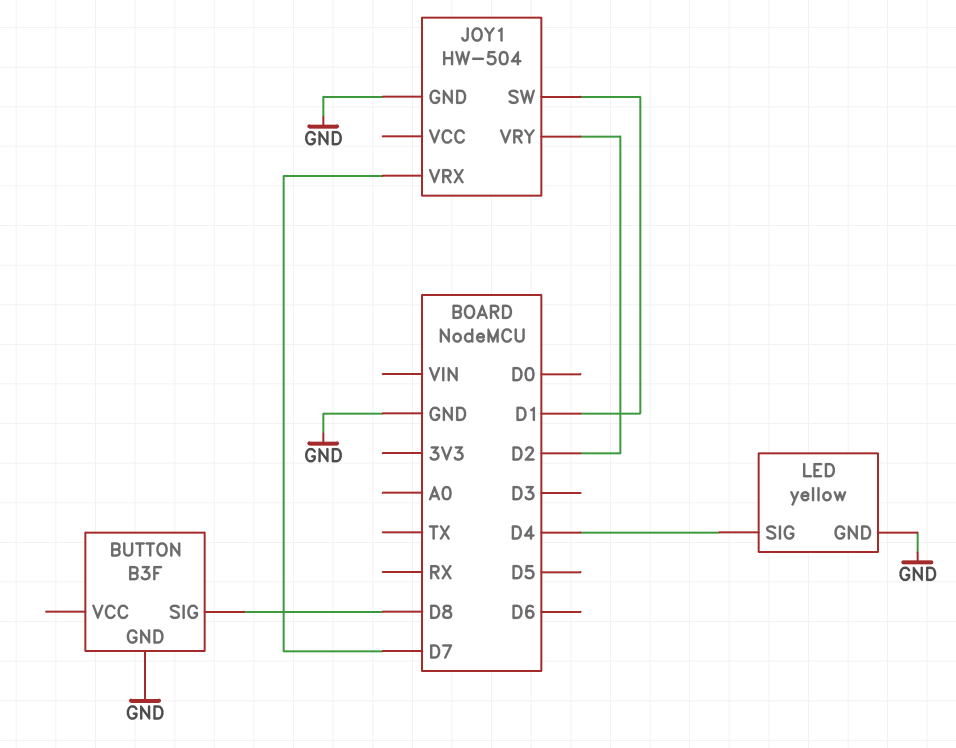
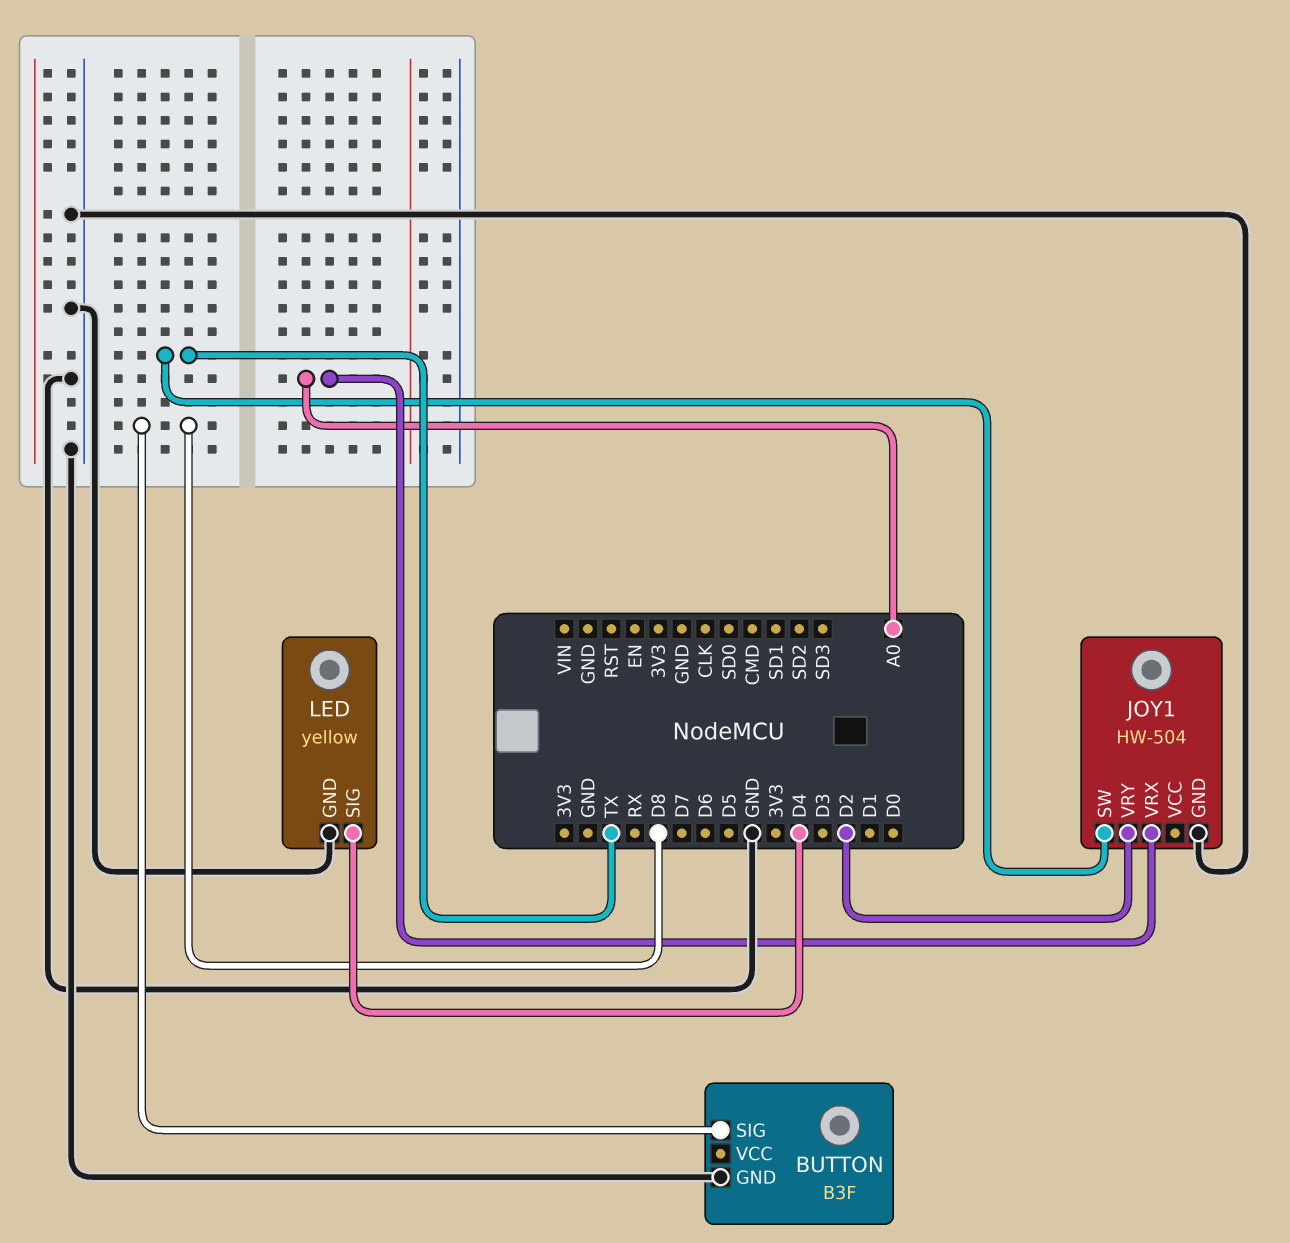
JOY1 pin SW: D1 -> TX
JOY1 pin VRX: D7 -> A0

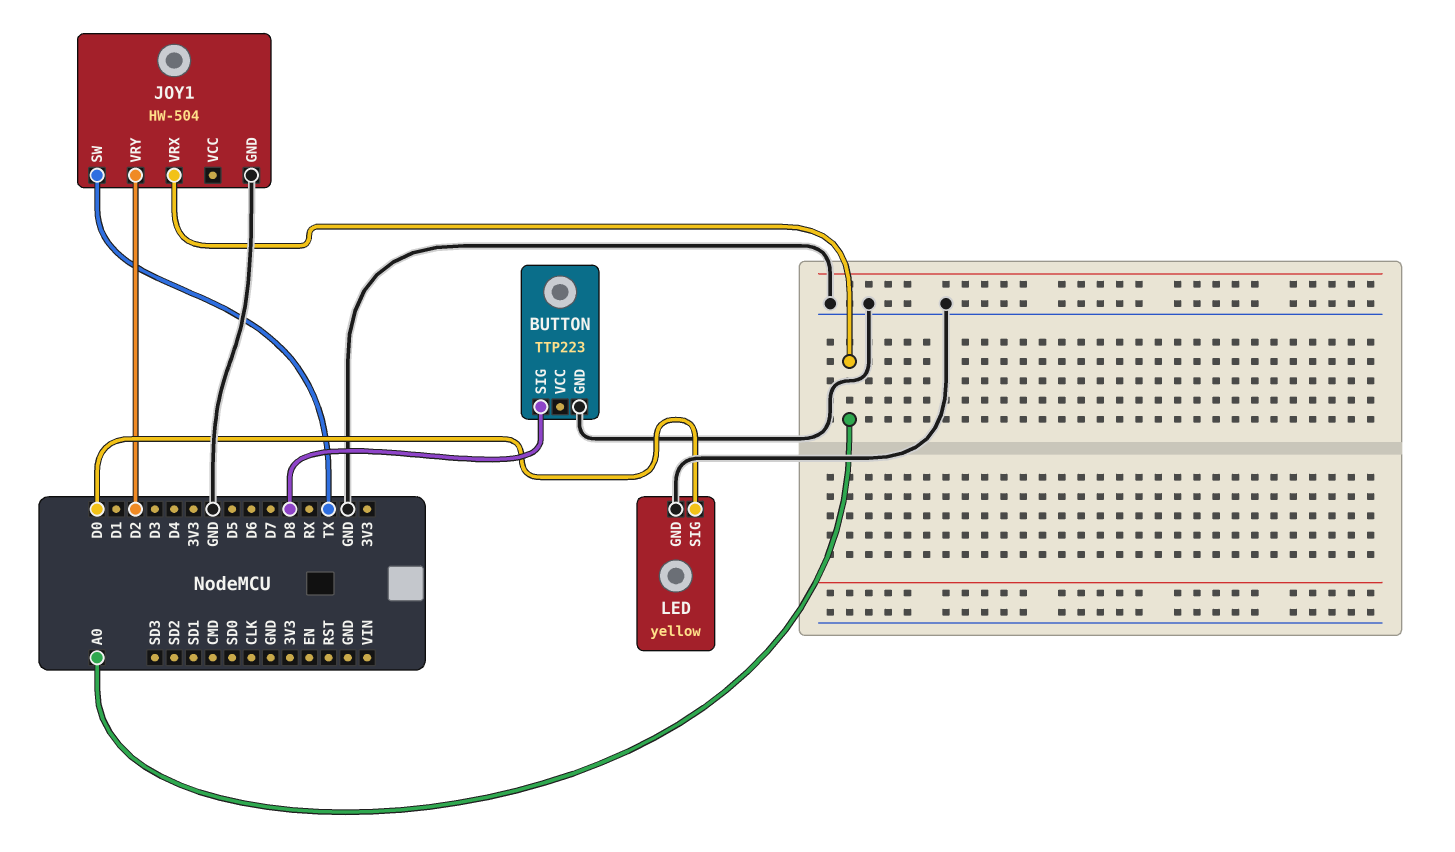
BUTTON: B3F -> TTP223
LED pin SIG: D4 -> D0

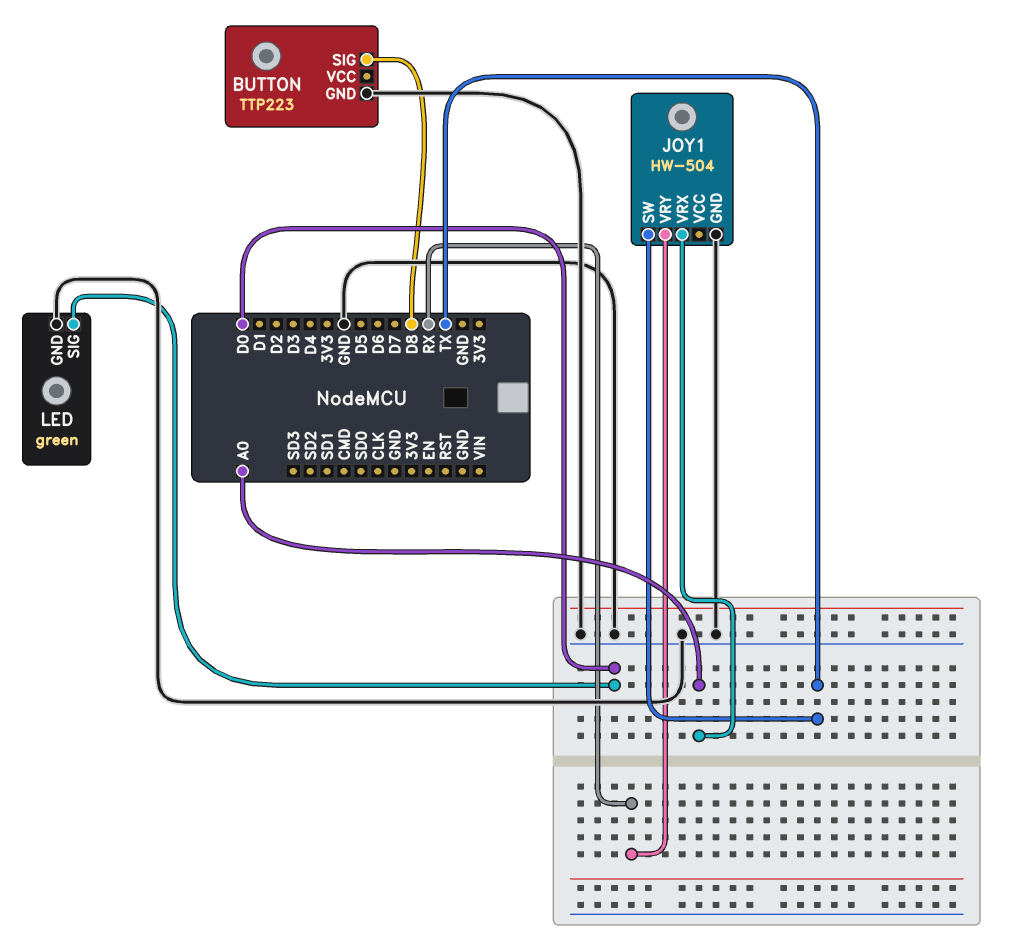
JOY1 pin VRY: D2 -> RX
LED: yellow -> green

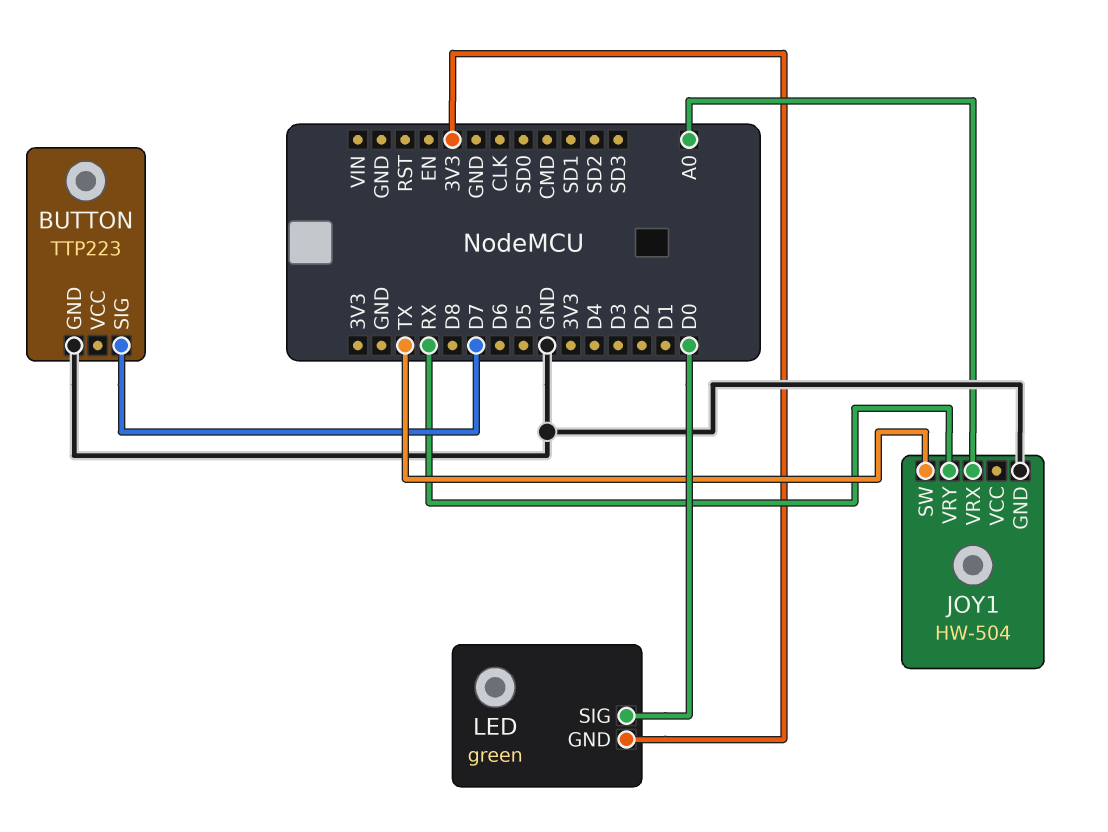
BUTTON pin SIG: D8 -> D7
LED pin GND: GND -> 3V3

